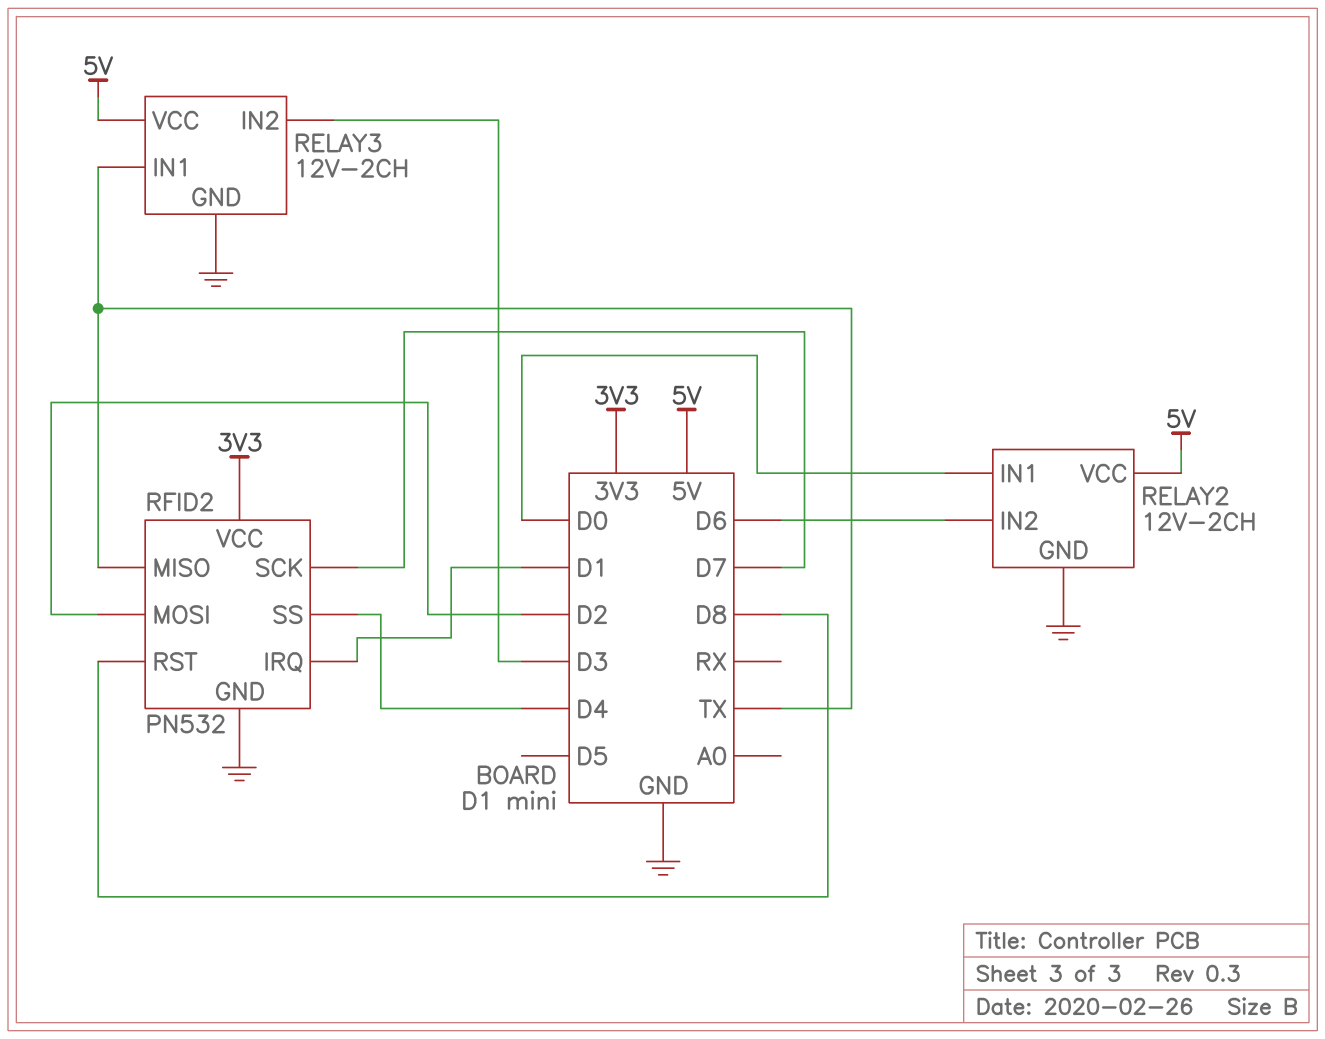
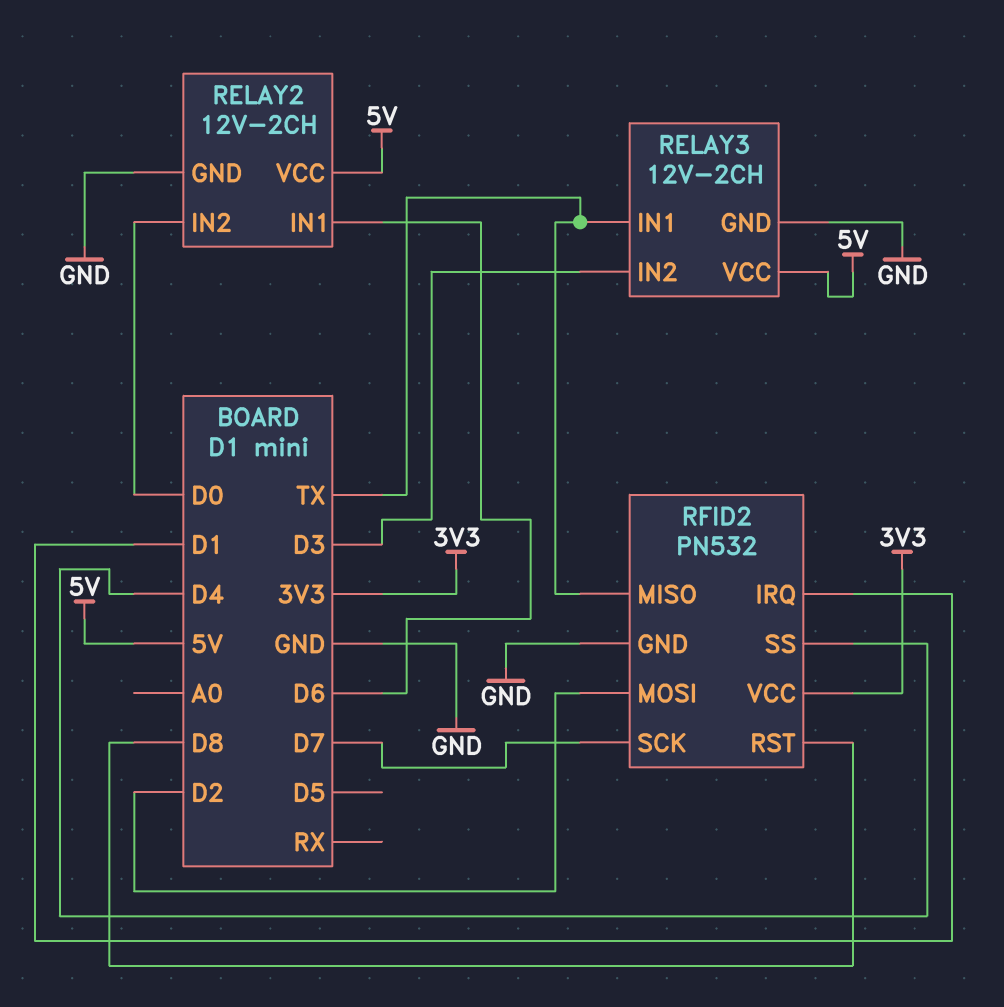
RELAY2 pin IN1: D0 -> D6
RELAY2 pin IN2: D6 -> D0

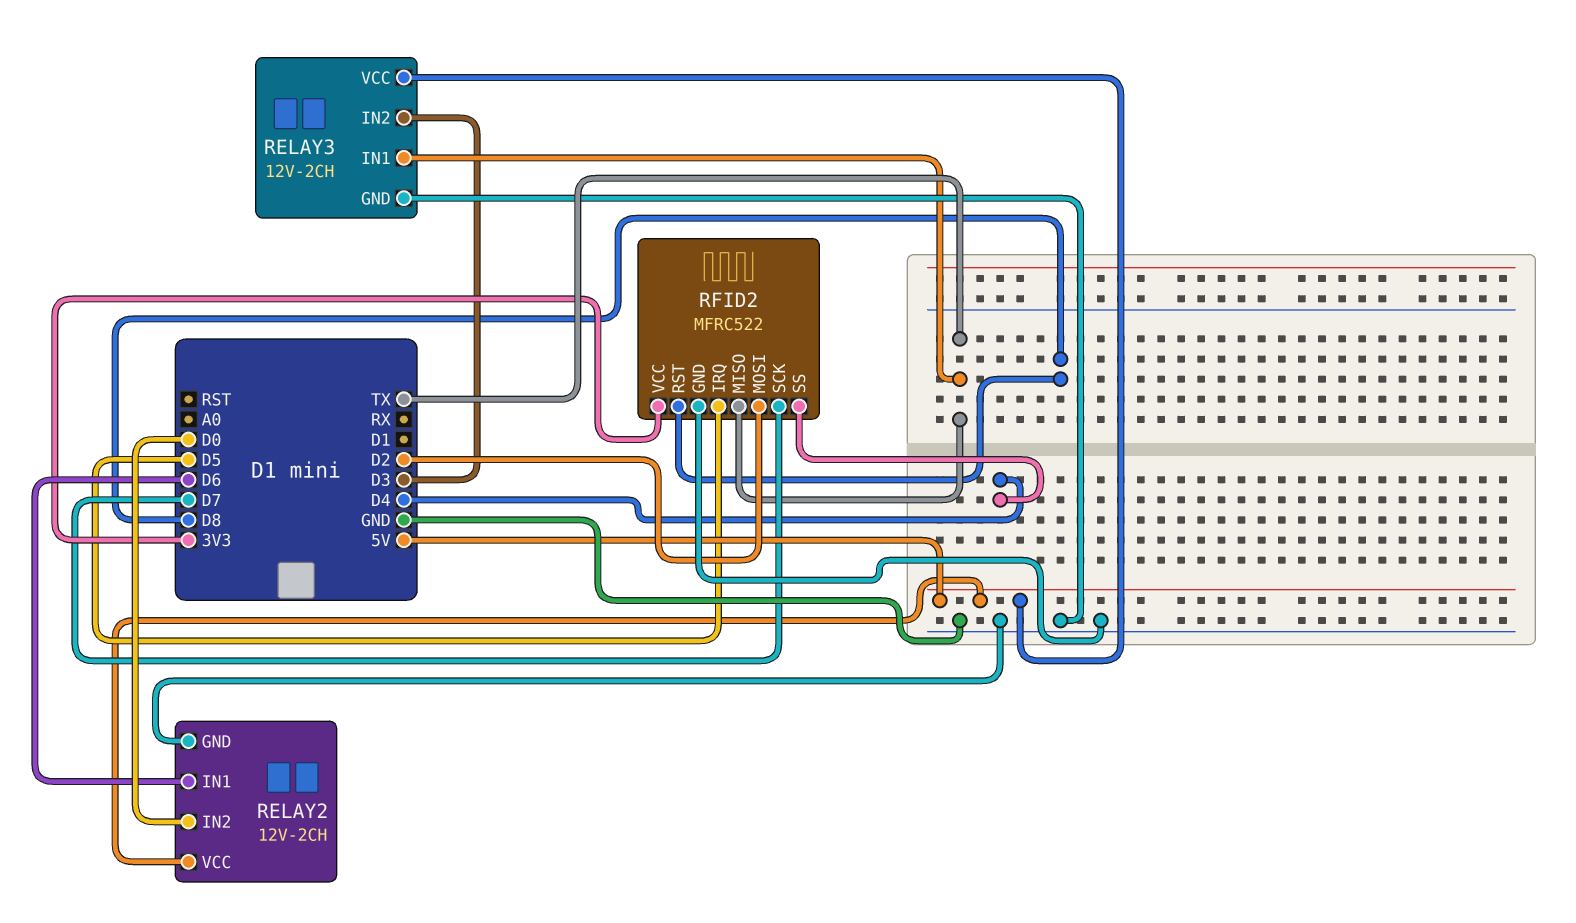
RFID2: PN532 -> MFRC522
RFID2 pin IRQ: D1 -> D5

